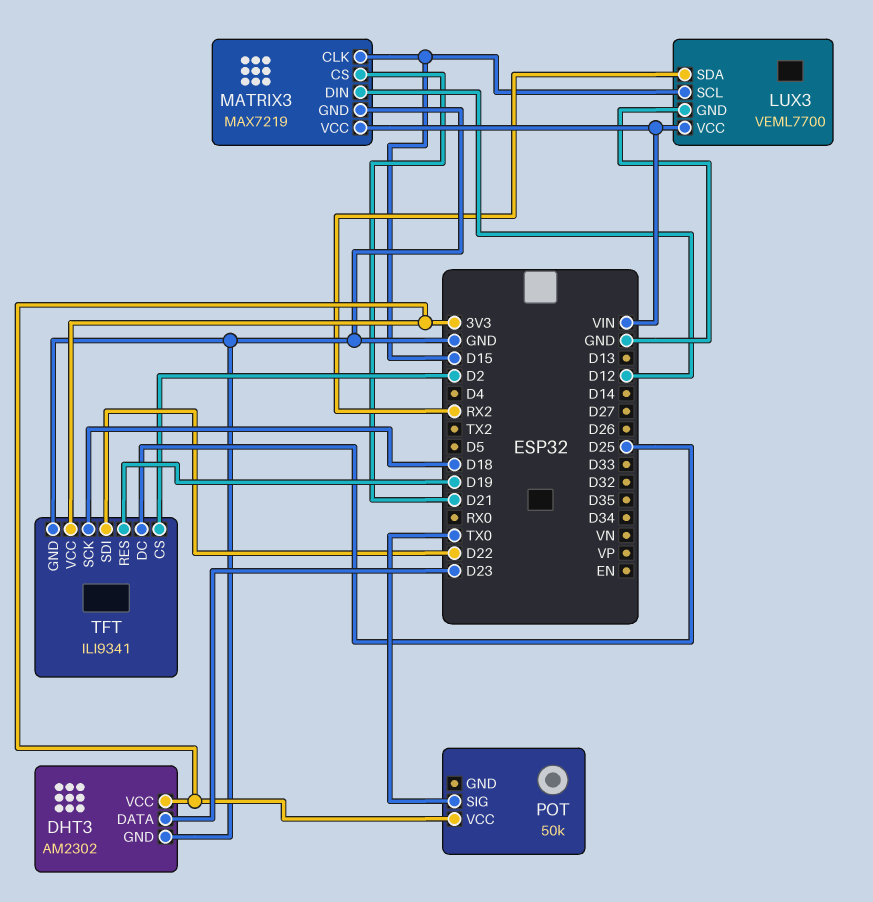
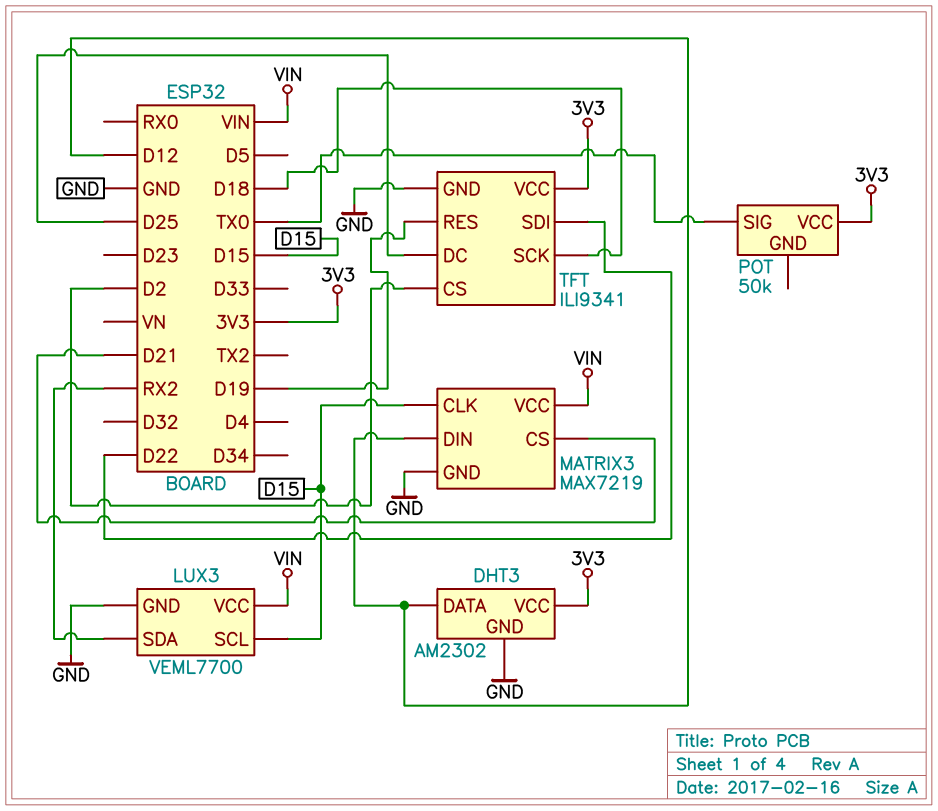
DHT3 pin DATA: D23 -> D12

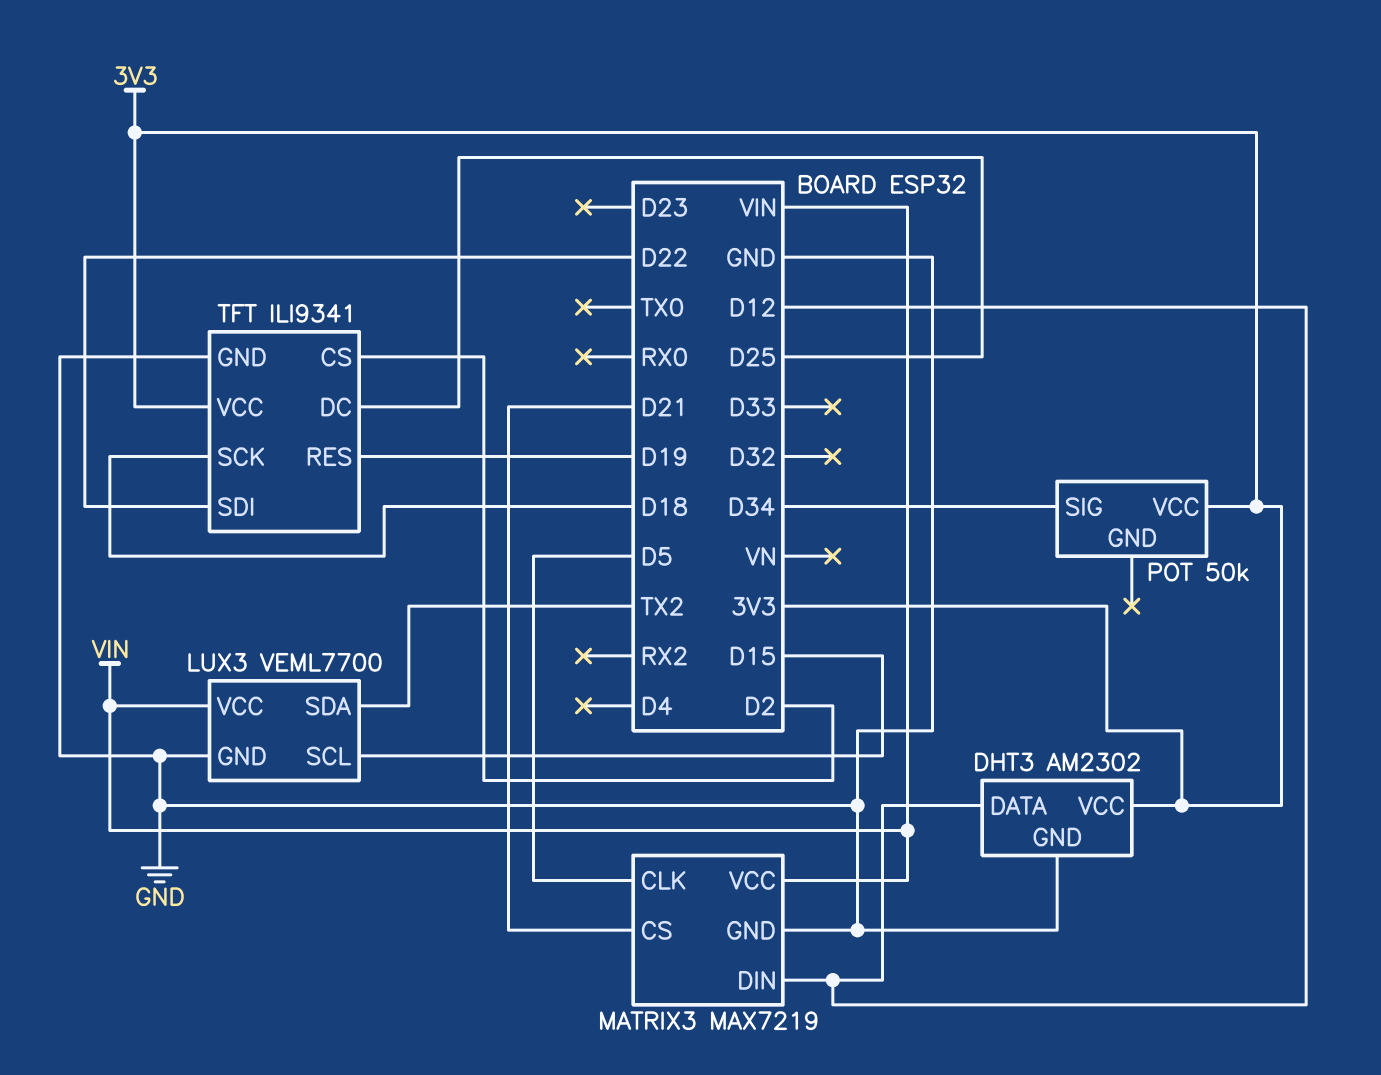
LUX3 pin SDA: RX2 -> TX2
MATRIX3 pin CLK: D15 -> D5
POT pin SIG: TX0 -> D34

